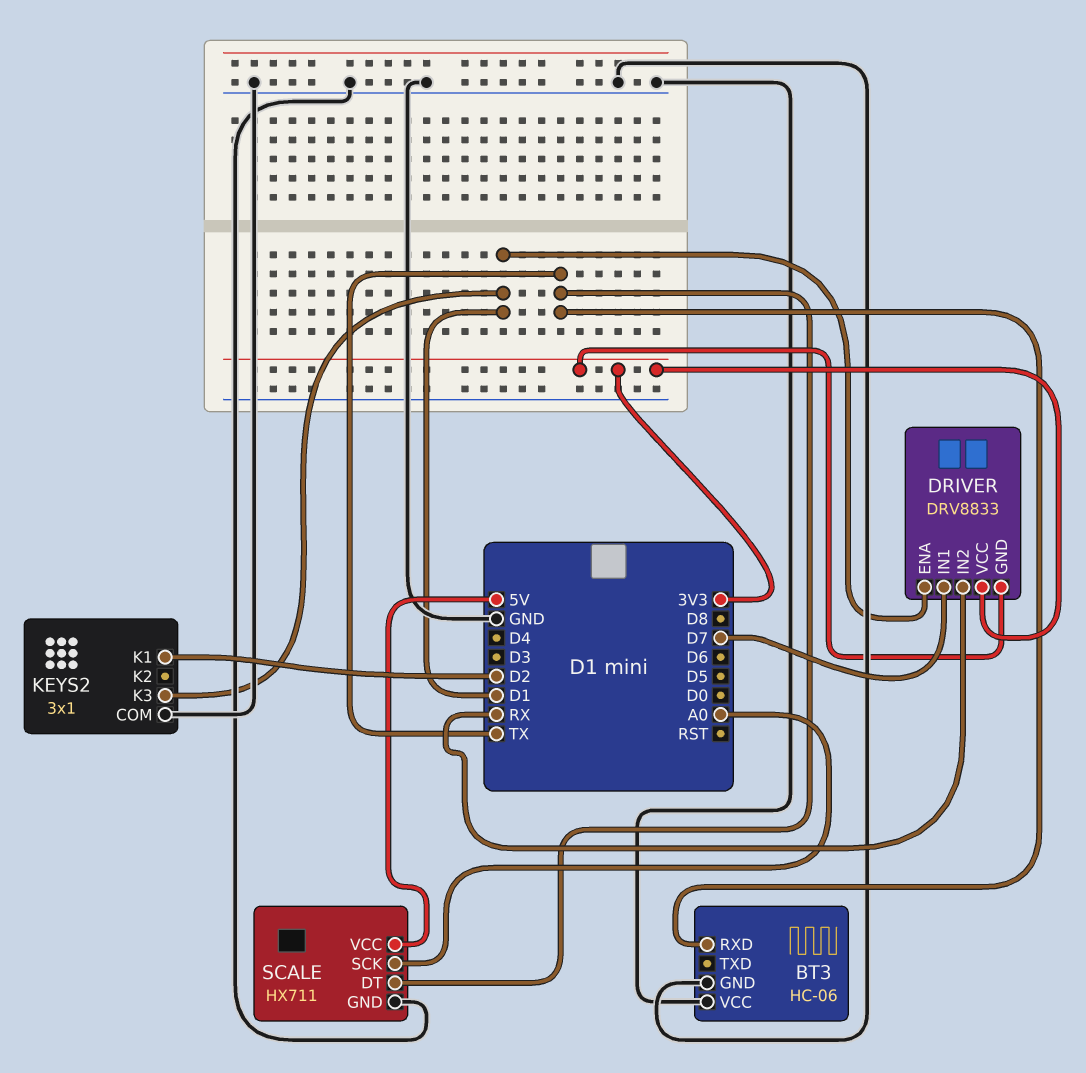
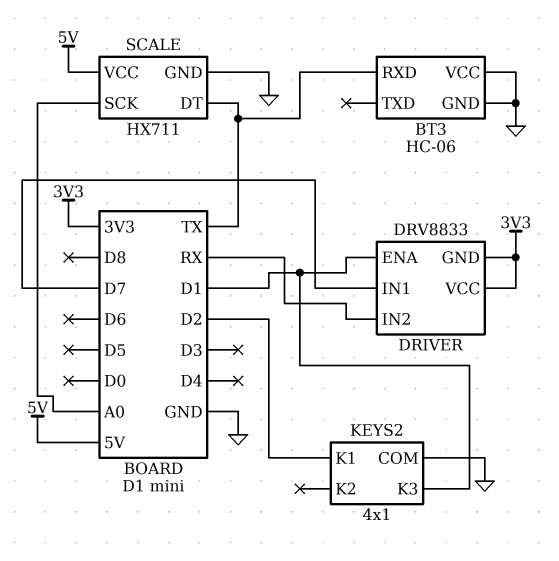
KEYS2: 3x1 -> 4x1

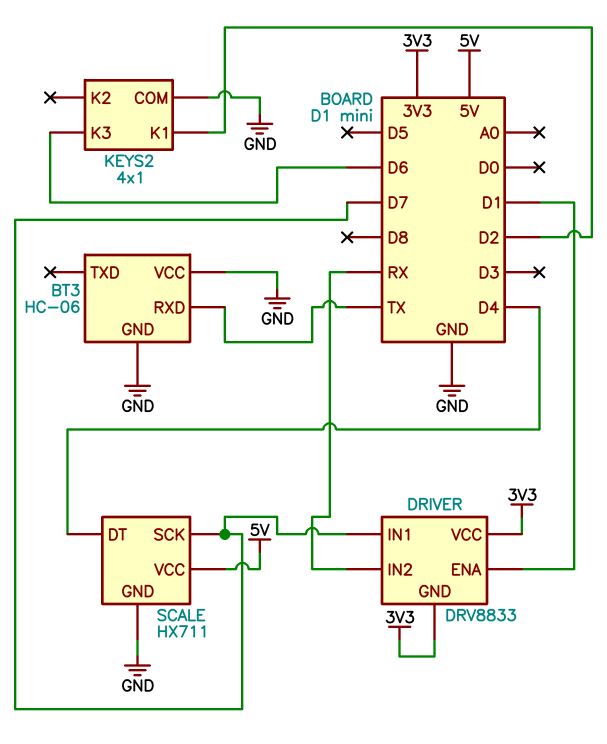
KEYS2 pin K3: D1 -> D6
SCALE pin DT: TX -> D4
SCALE pin SCK: A0 -> D7

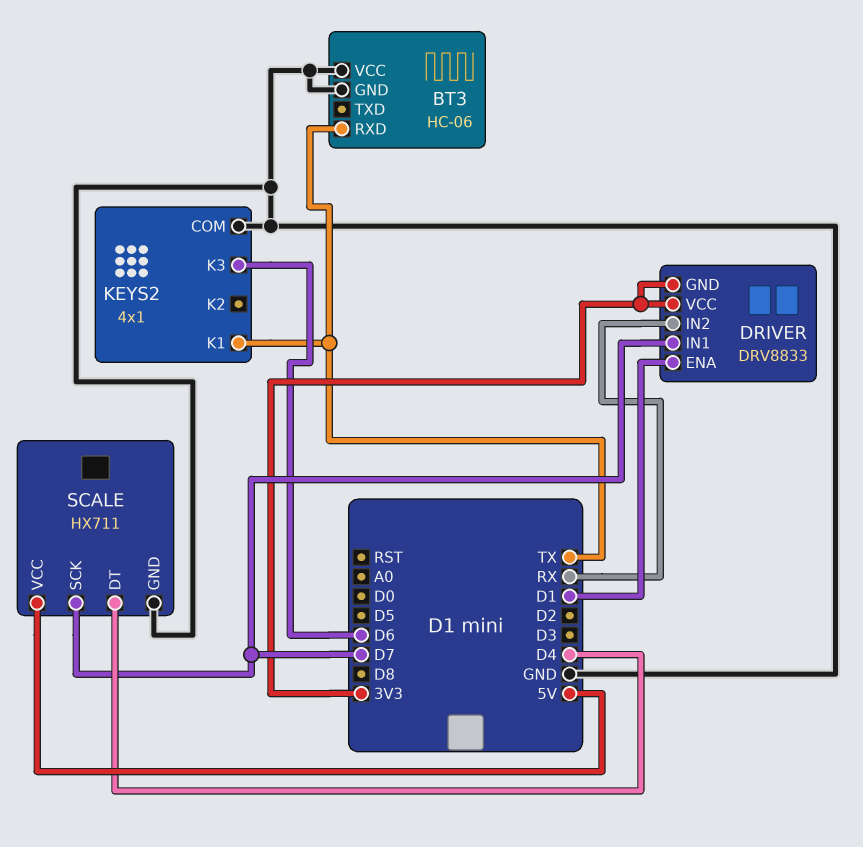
KEYS2 pin K1: D2 -> TX

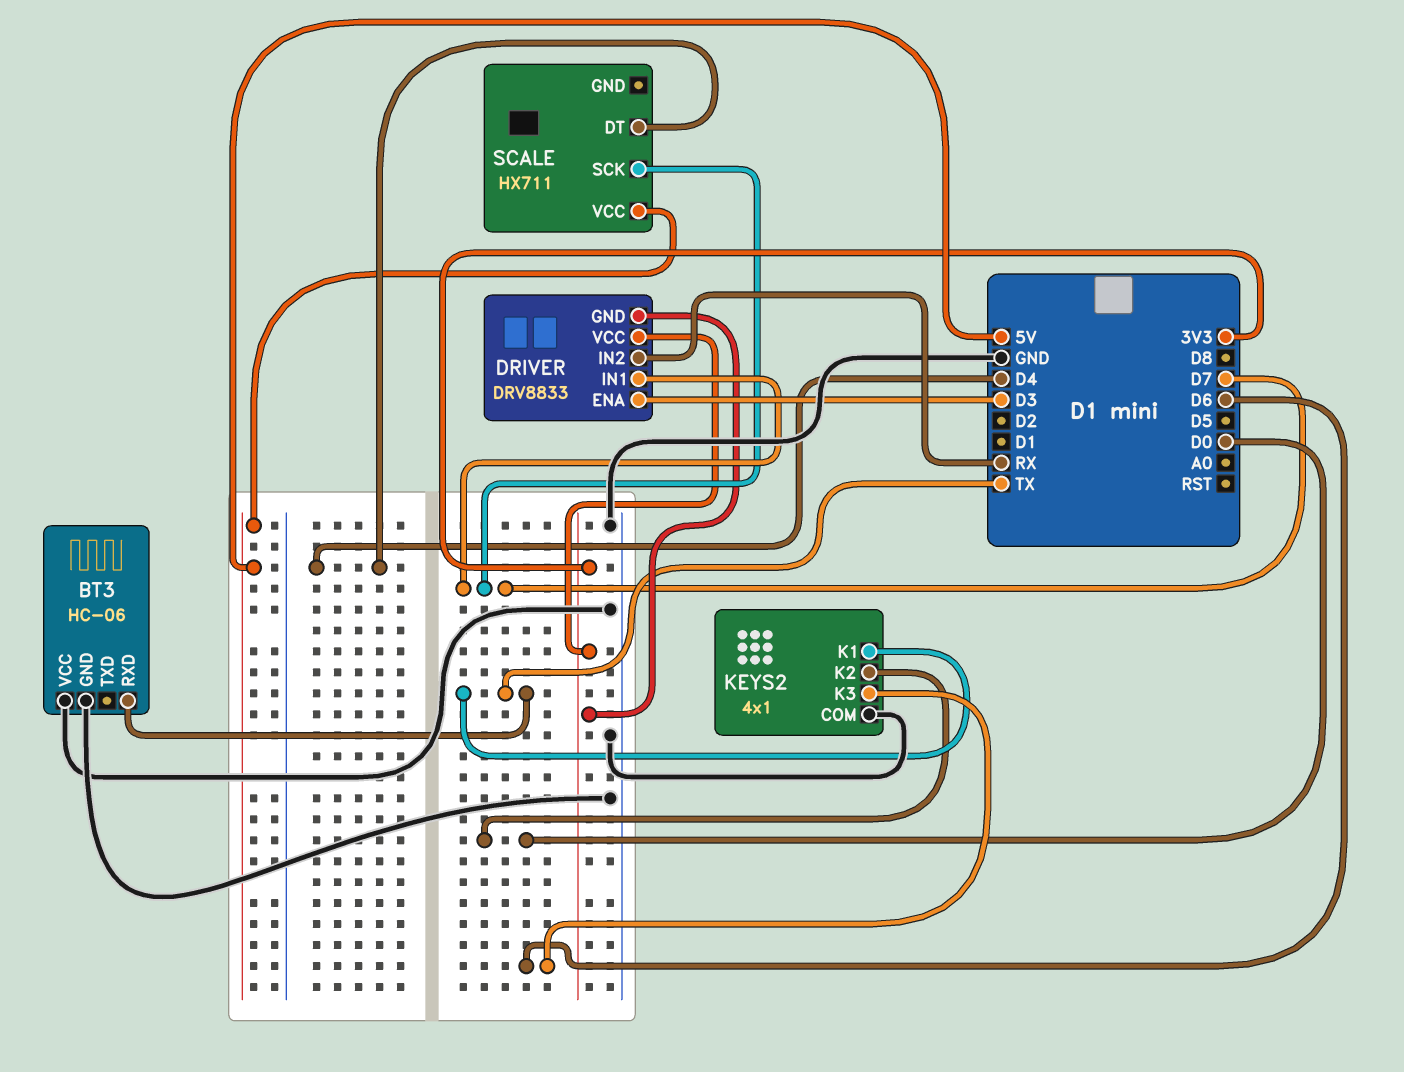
DRIVER pin ENA: D1 -> D3
KEYS2 pin K2: none -> D0
SCALE pin GND: GND -> none

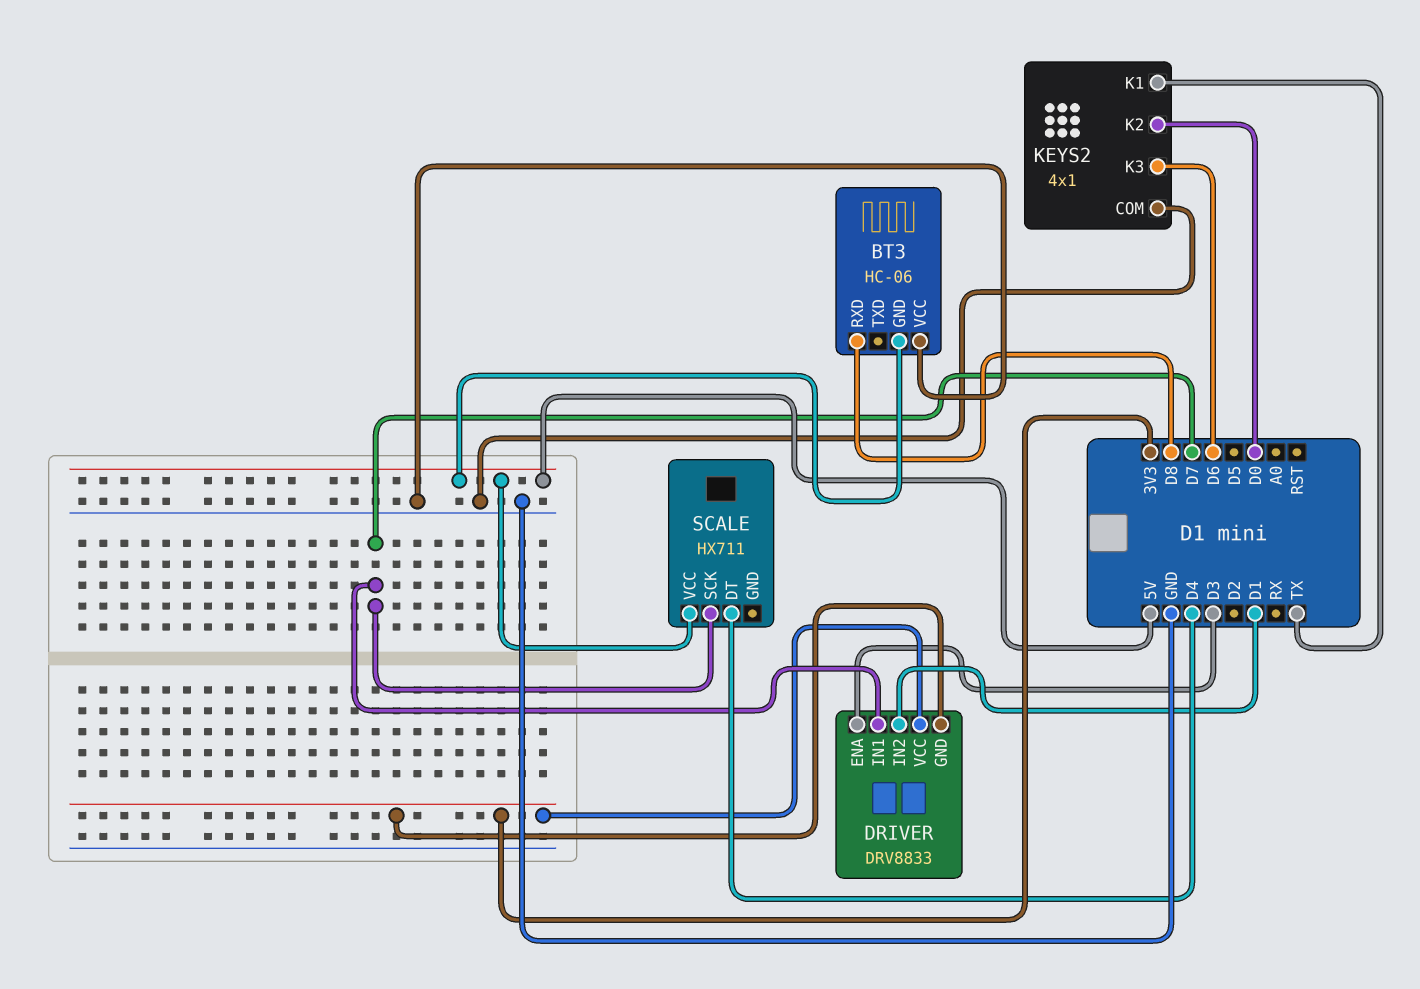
BT3 pin GND: GND -> 5V
BT3 pin RXD: TX -> D8
DRIVER pin IN2: RX -> D1

